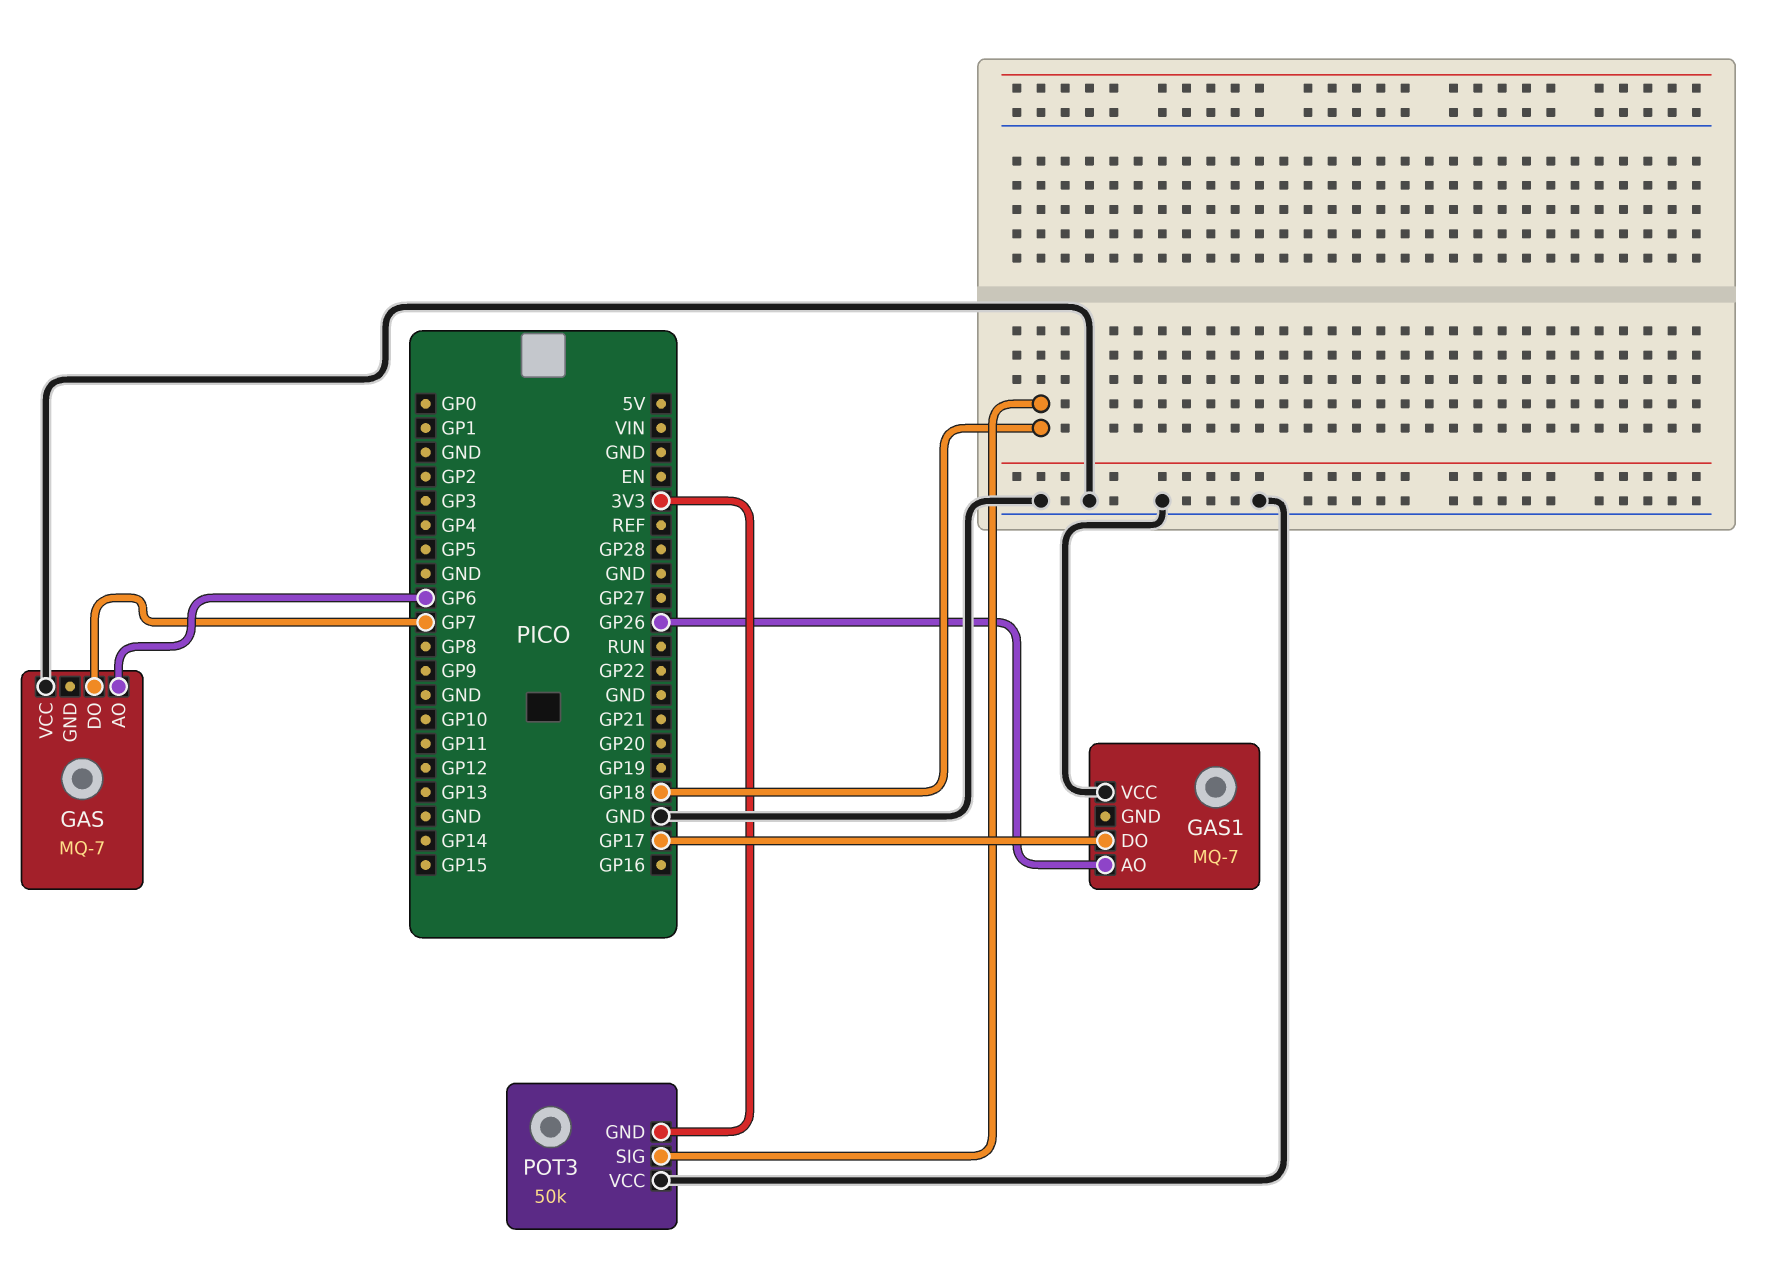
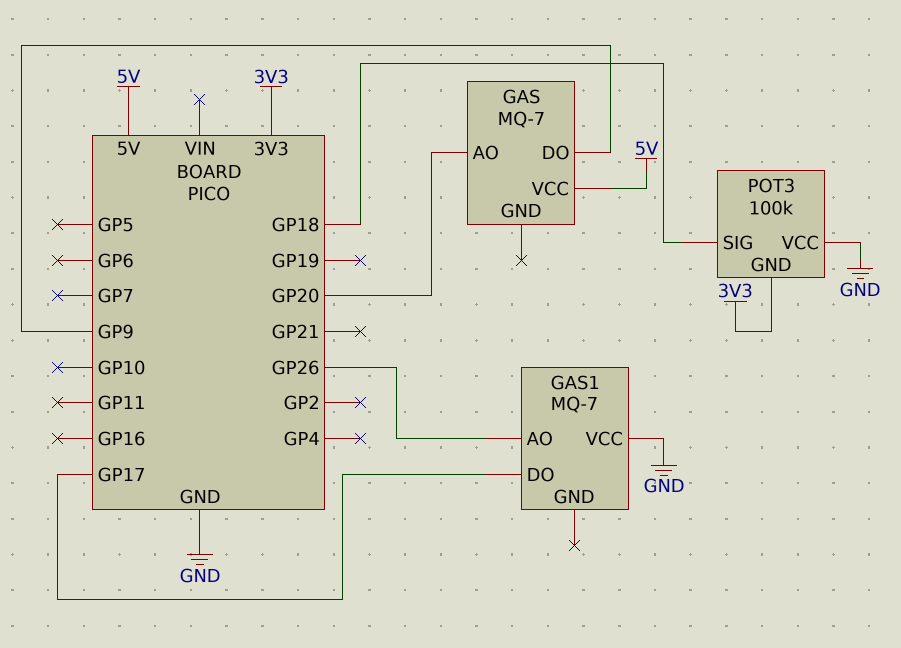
GAS pin AO: GP6 -> GP20
GAS pin DO: GP7 -> GP9
GAS pin VCC: GND -> 5V
POT3: 50k -> 100k

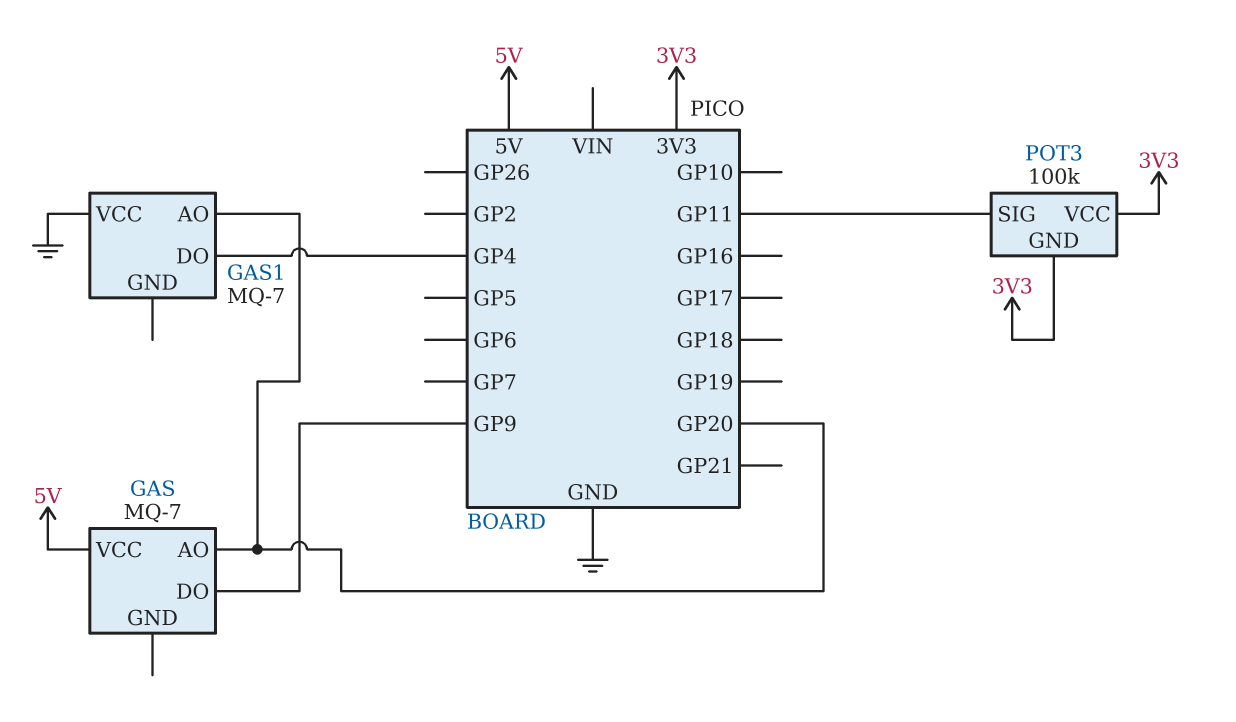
GAS1 pin AO: GP26 -> GP20
GAS1 pin DO: GP17 -> GP4
POT3 pin SIG: GP18 -> GP11
POT3 pin VCC: GND -> 3V3

